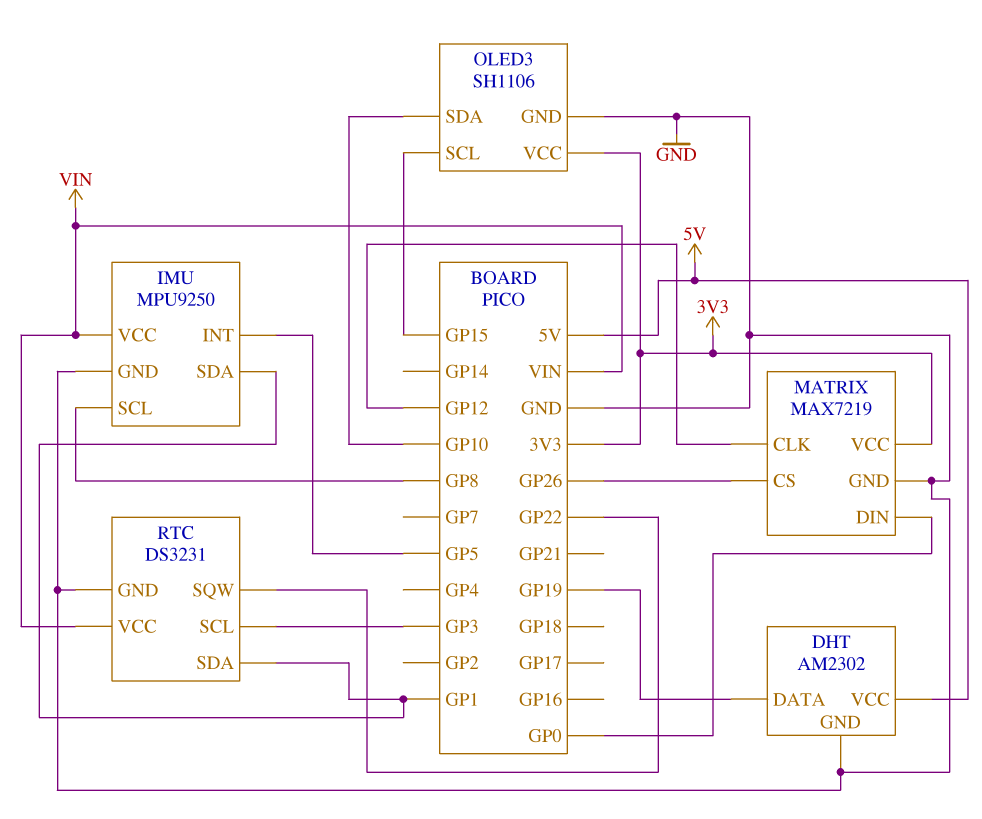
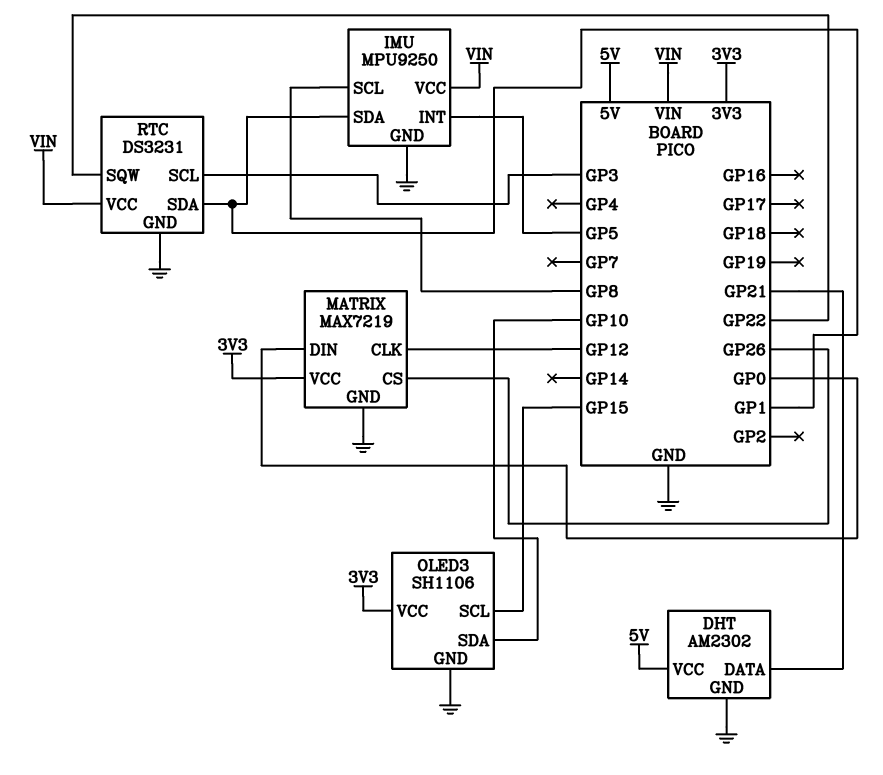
DHT pin DATA: GP19 -> GP21

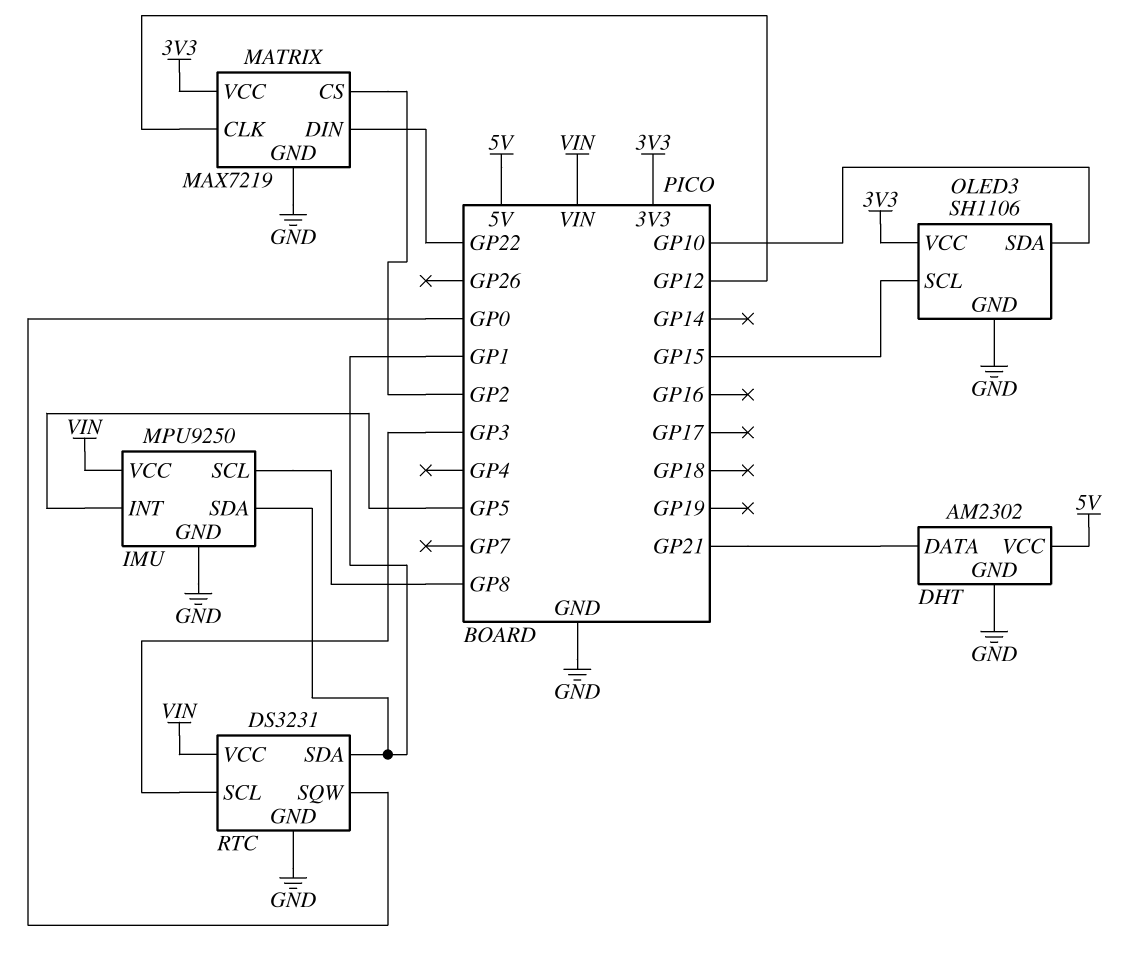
MATRIX pin CS: GP26 -> GP2
MATRIX pin DIN: GP0 -> GP22
RTC pin SQW: GP22 -> GP0

